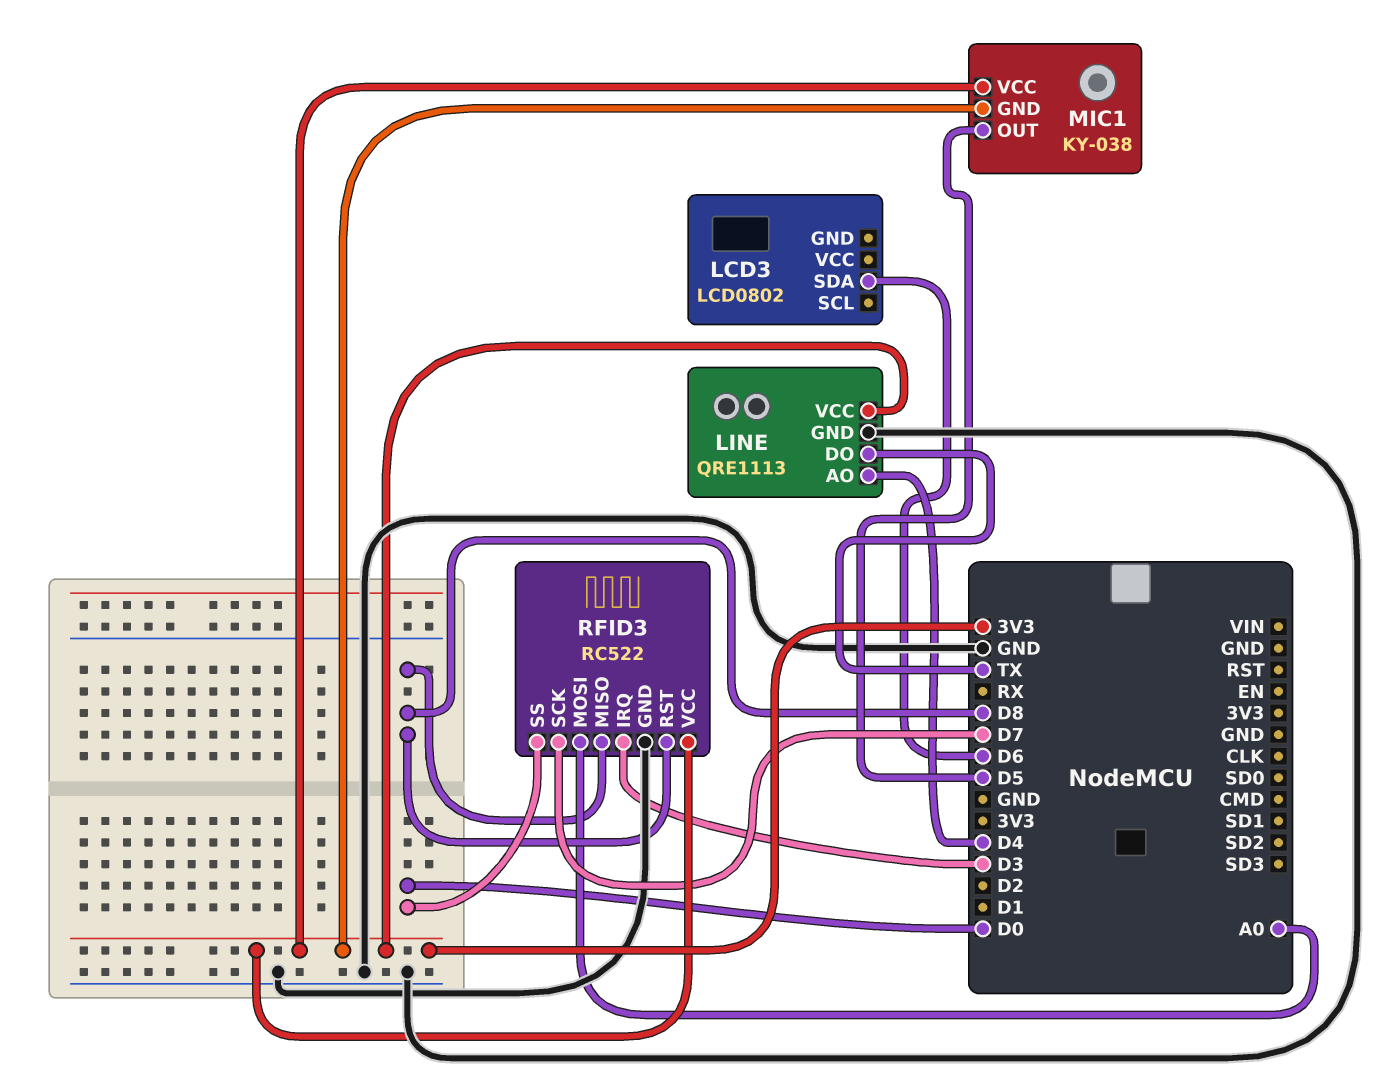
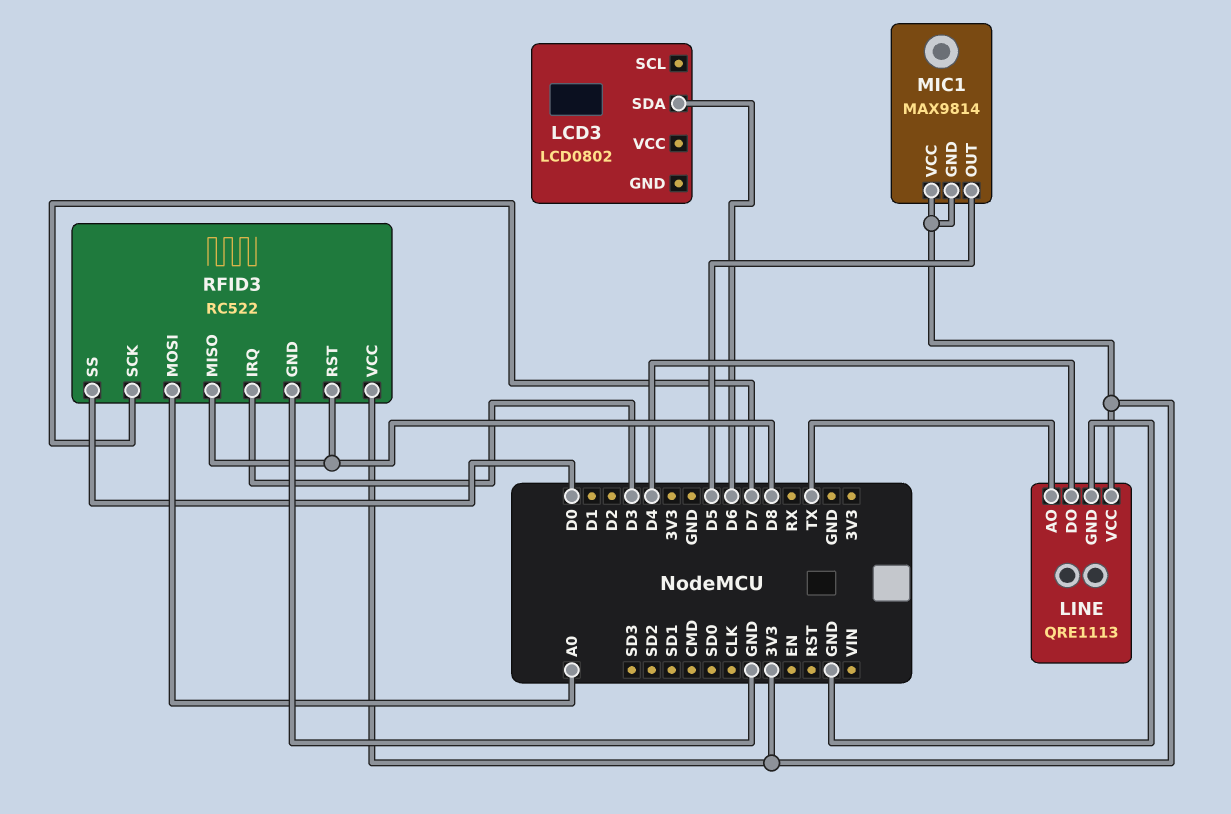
LINE pin AO: D4 -> TX
LINE pin DO: TX -> D4
MIC1: KY-038 -> MAX9814

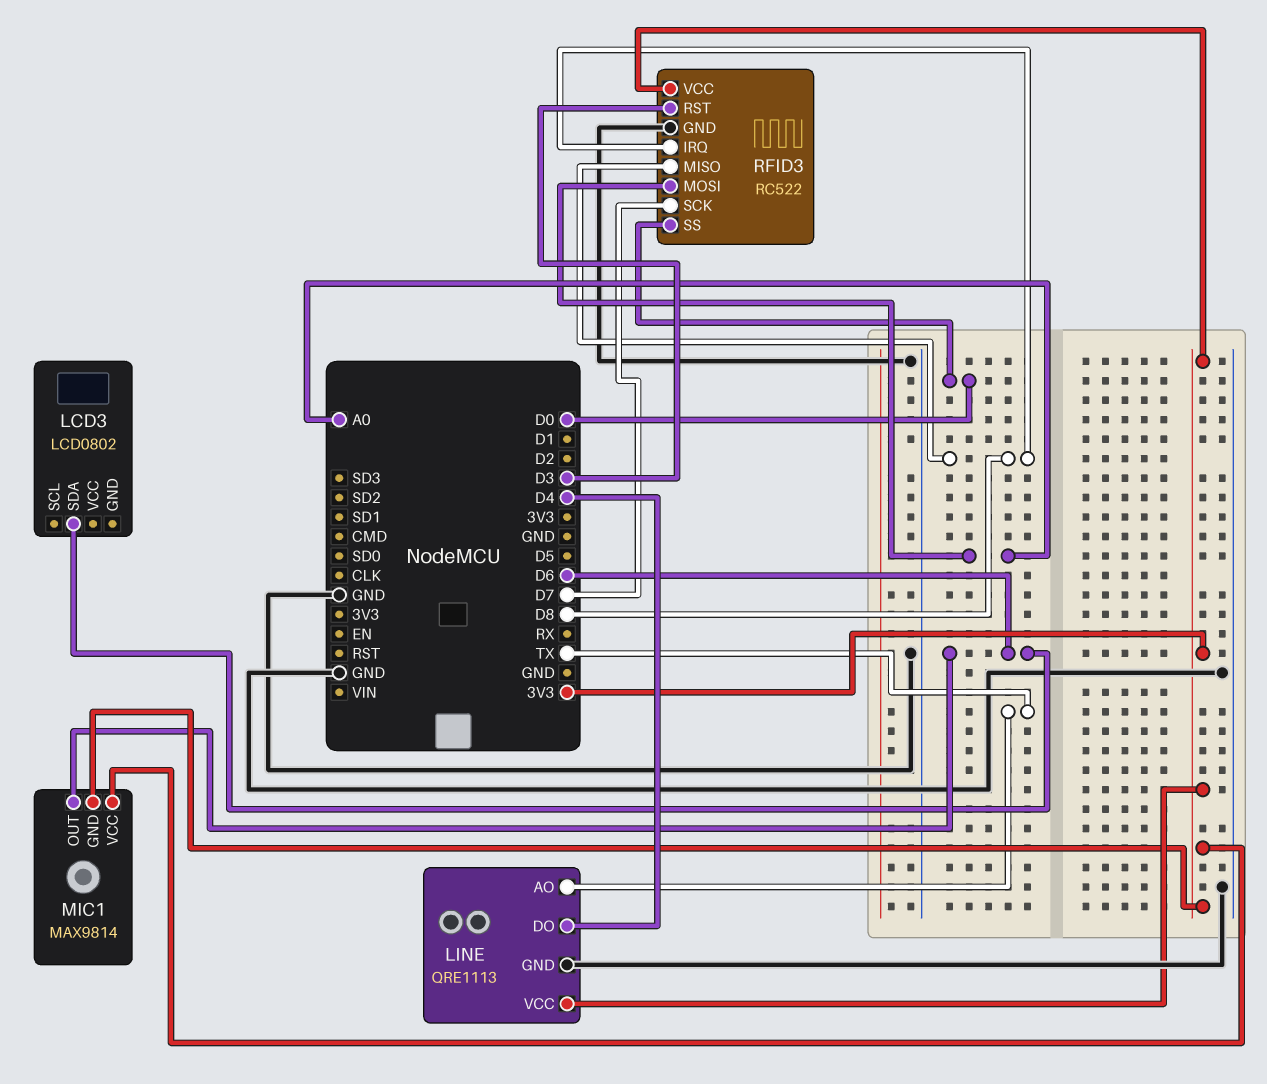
MIC1 pin OUT: D5 -> D6
RFID3 pin IRQ: D3 -> D8
RFID3 pin RST: D8 -> D3

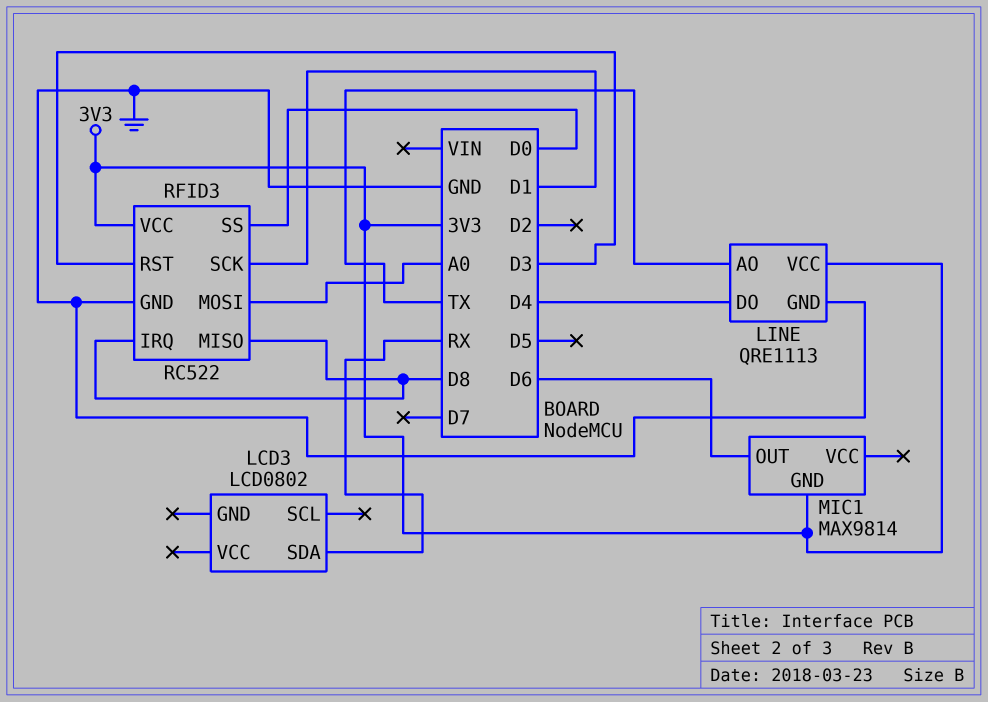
LCD3 pin SDA: D6 -> RX
MIC1 pin VCC: 3V3 -> none
RFID3 pin SCK: D7 -> D1

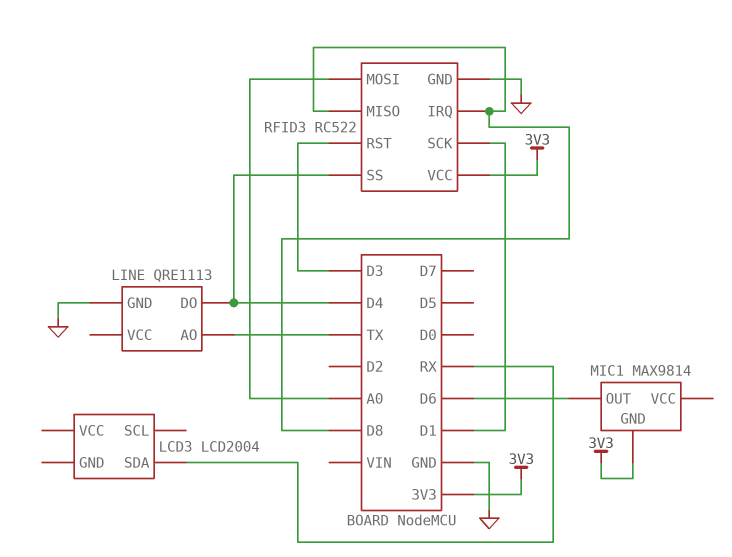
LCD3: LCD0802 -> LCD2004
LINE pin VCC: 3V3 -> none
RFID3 pin SS: D0 -> D4

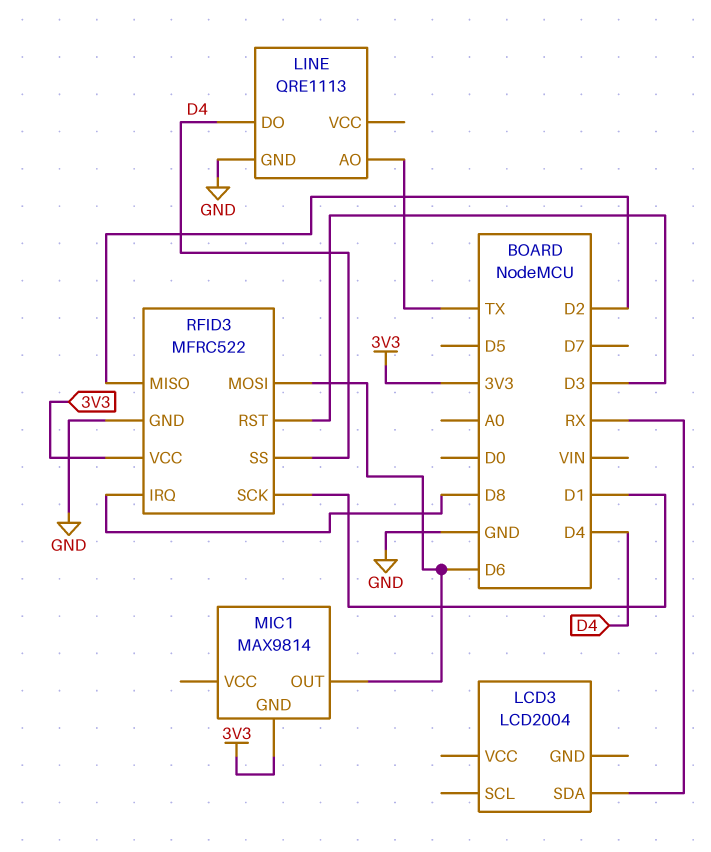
RFID3: RC522 -> MFRC522
RFID3 pin MISO: D8 -> D2
RFID3 pin MOSI: A0 -> D6

